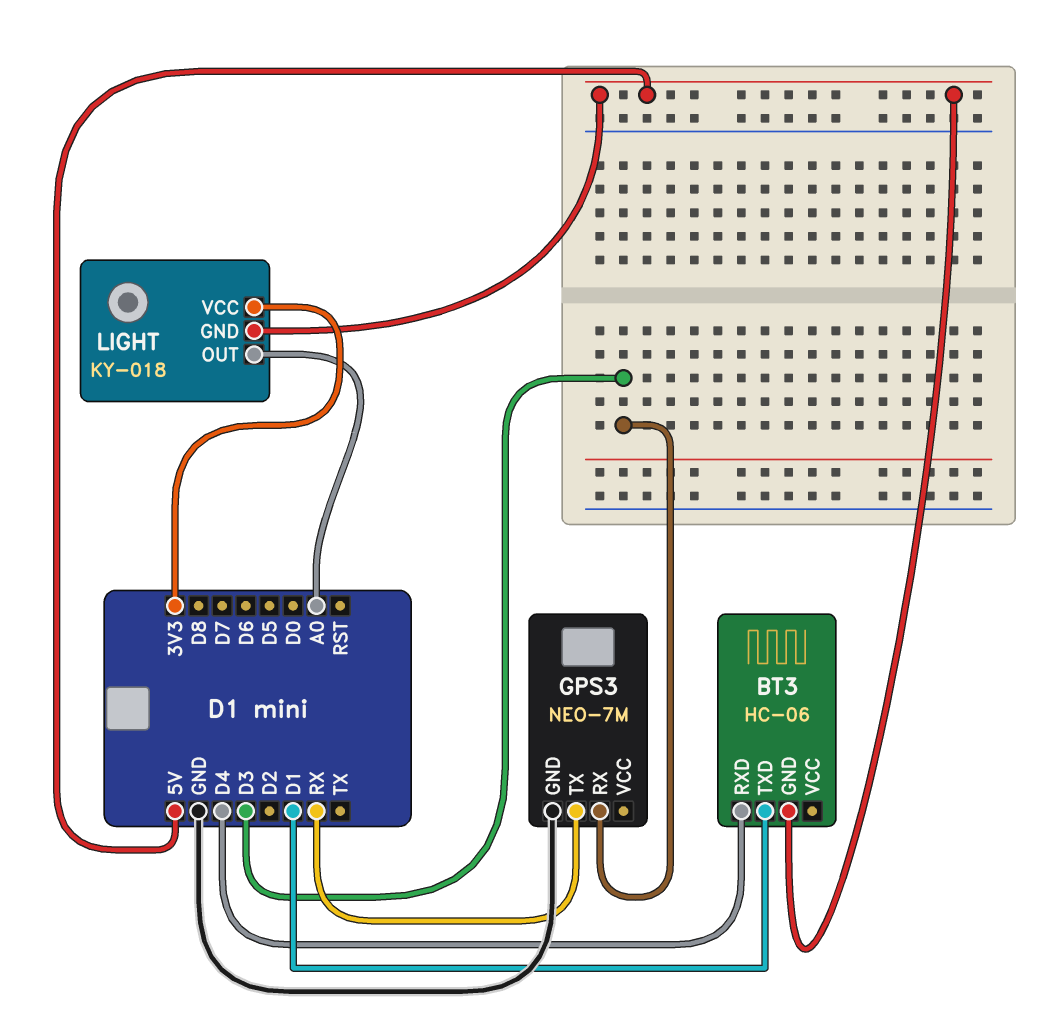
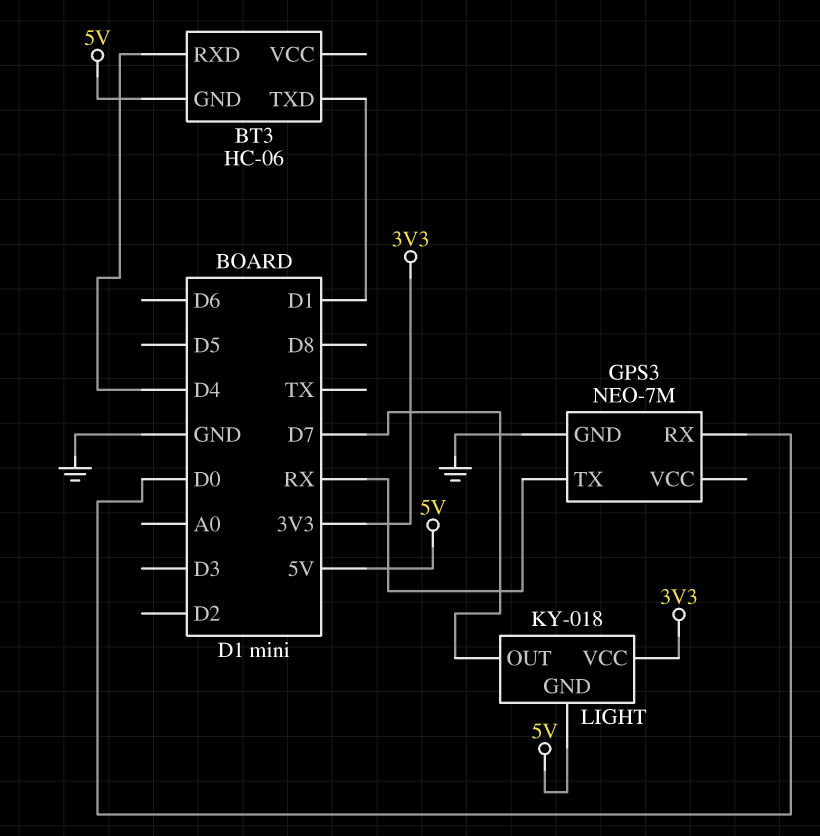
GPS3 pin RX: D3 -> D0
LIGHT pin OUT: A0 -> D7

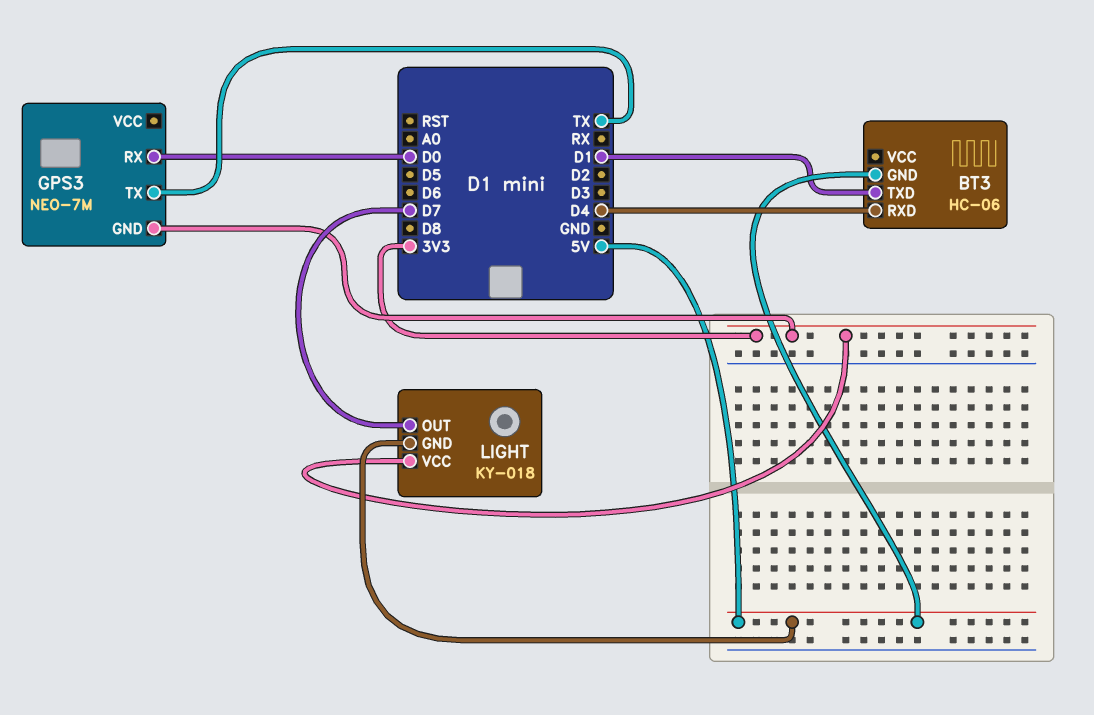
GPS3 pin GND: GND -> 3V3
GPS3 pin TX: RX -> TX

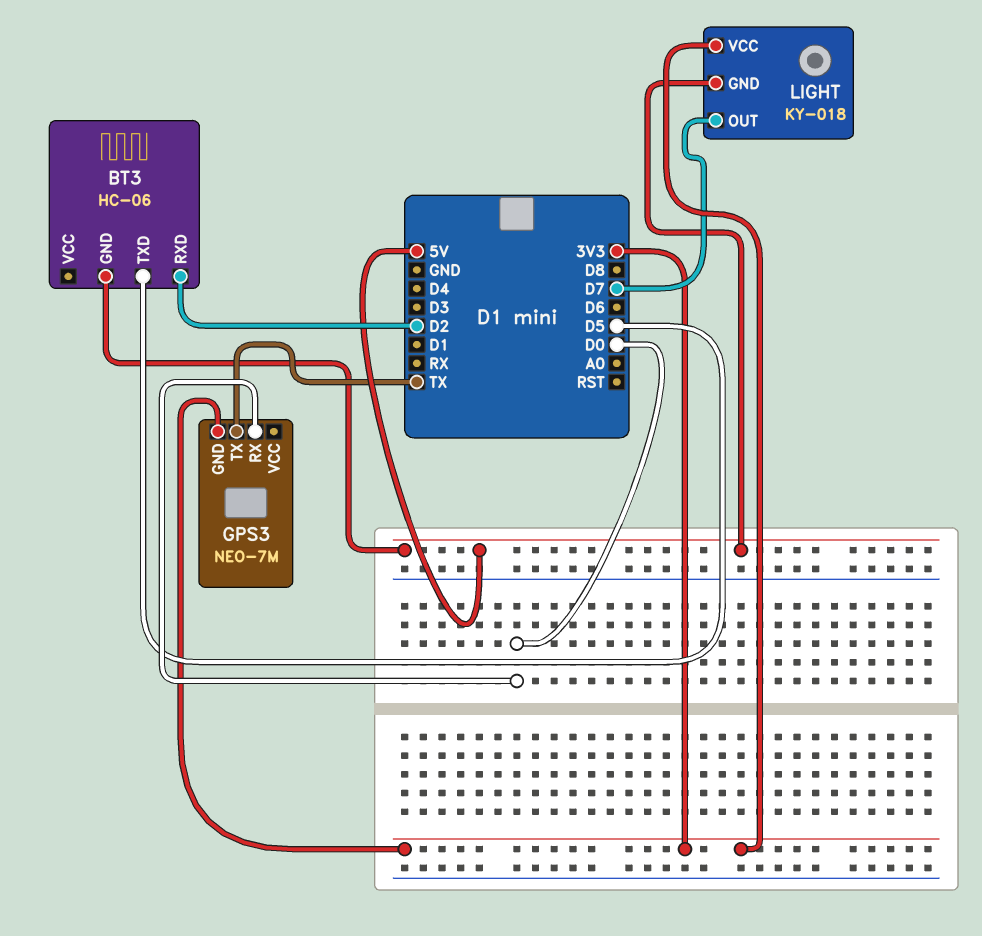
BT3 pin RXD: D4 -> D2
BT3 pin TXD: D1 -> D5

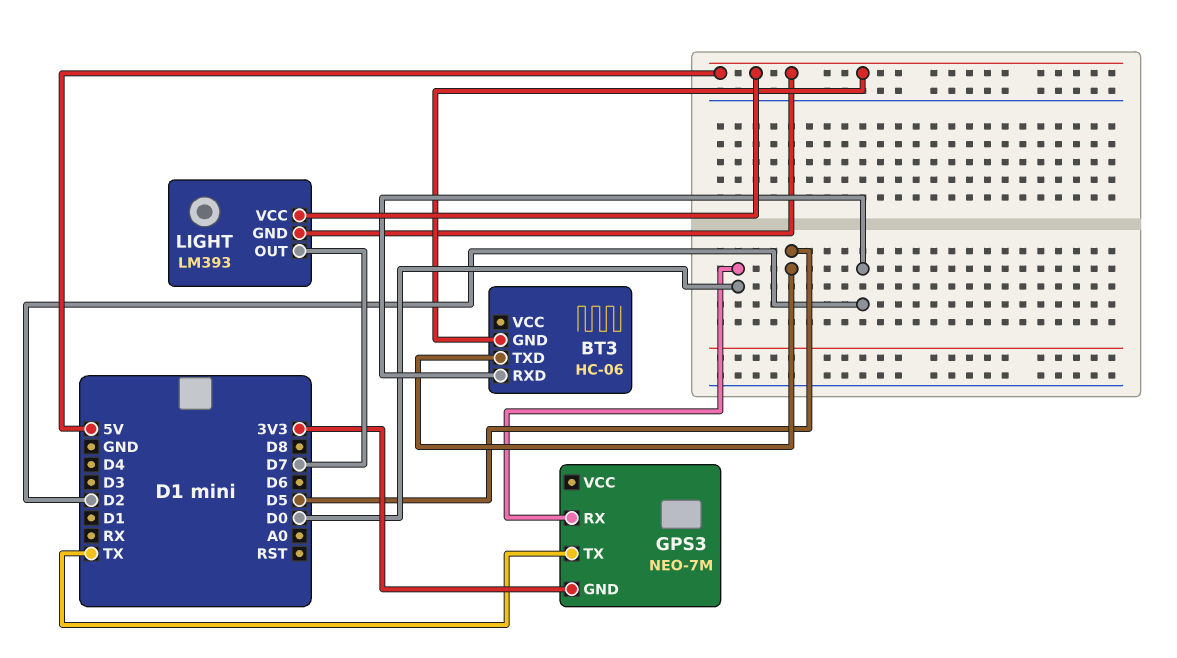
LIGHT: KY-018 -> LM393
LIGHT pin VCC: 3V3 -> 5V

